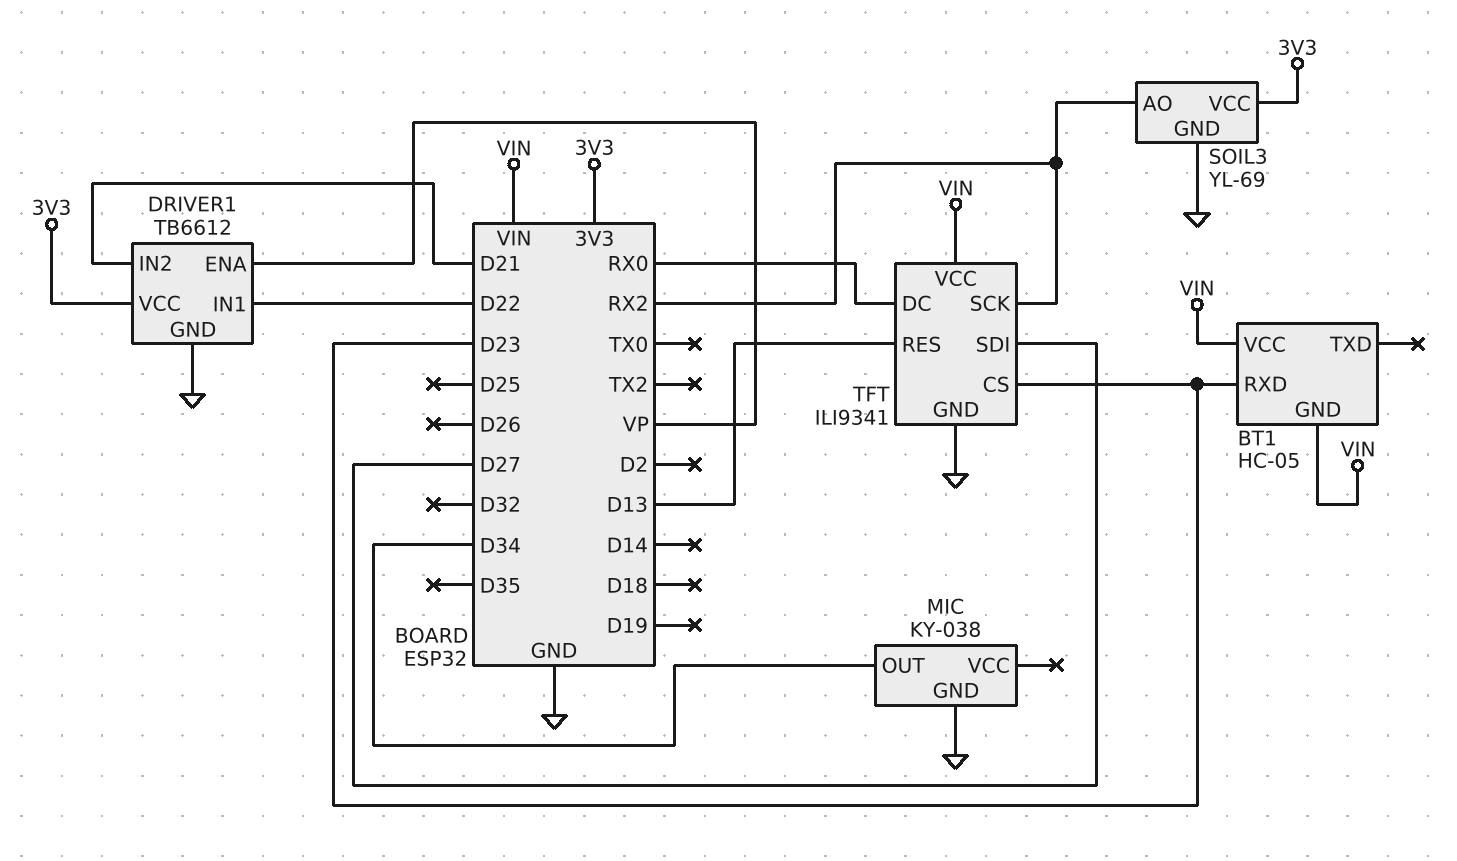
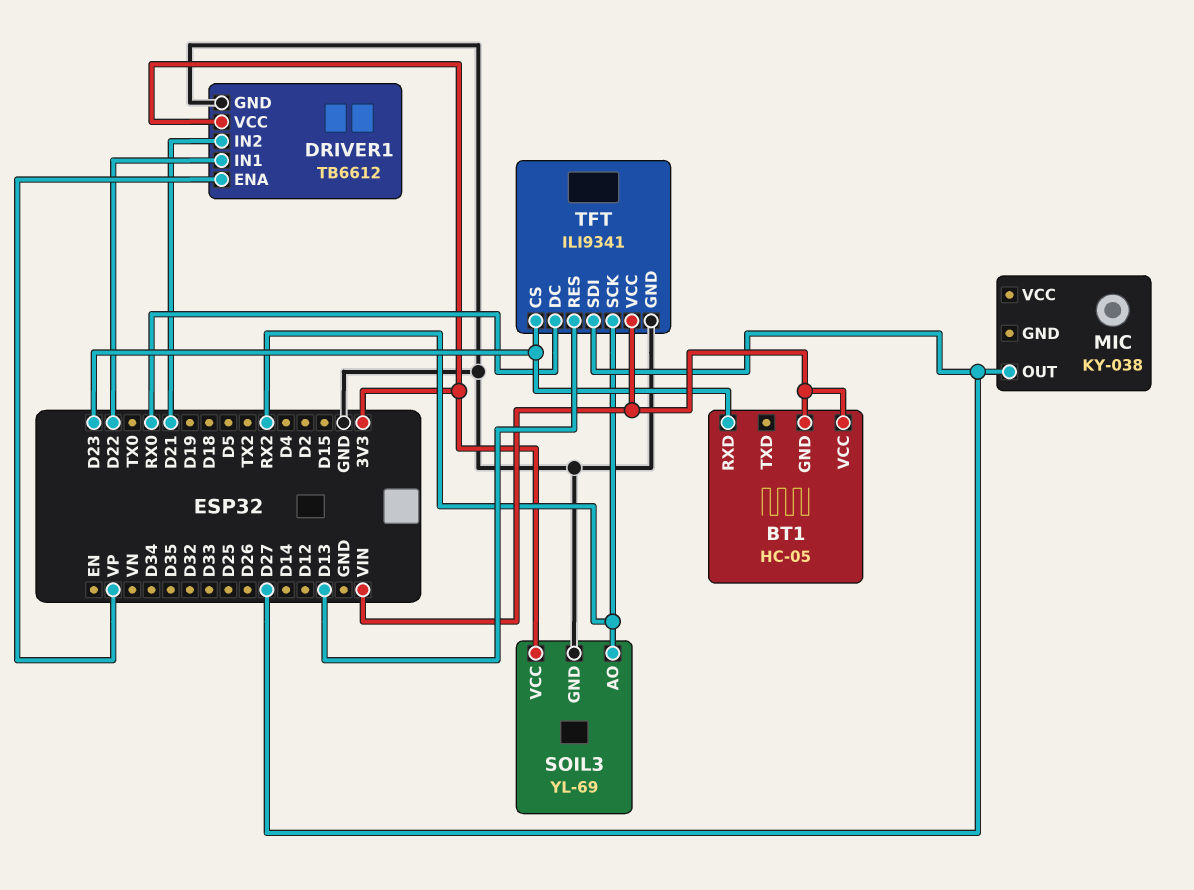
MIC pin GND: GND -> none
MIC pin OUT: D34 -> D27

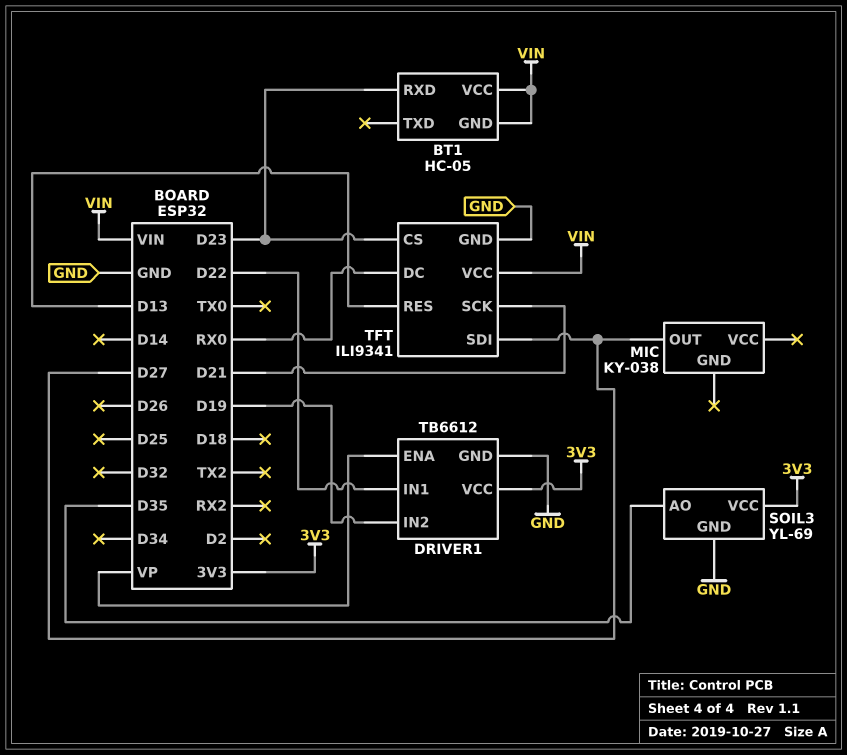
DRIVER1 pin IN2: D21 -> D19
SOIL3 pin AO: RX2 -> D35
TFT pin SCK: RX2 -> D21

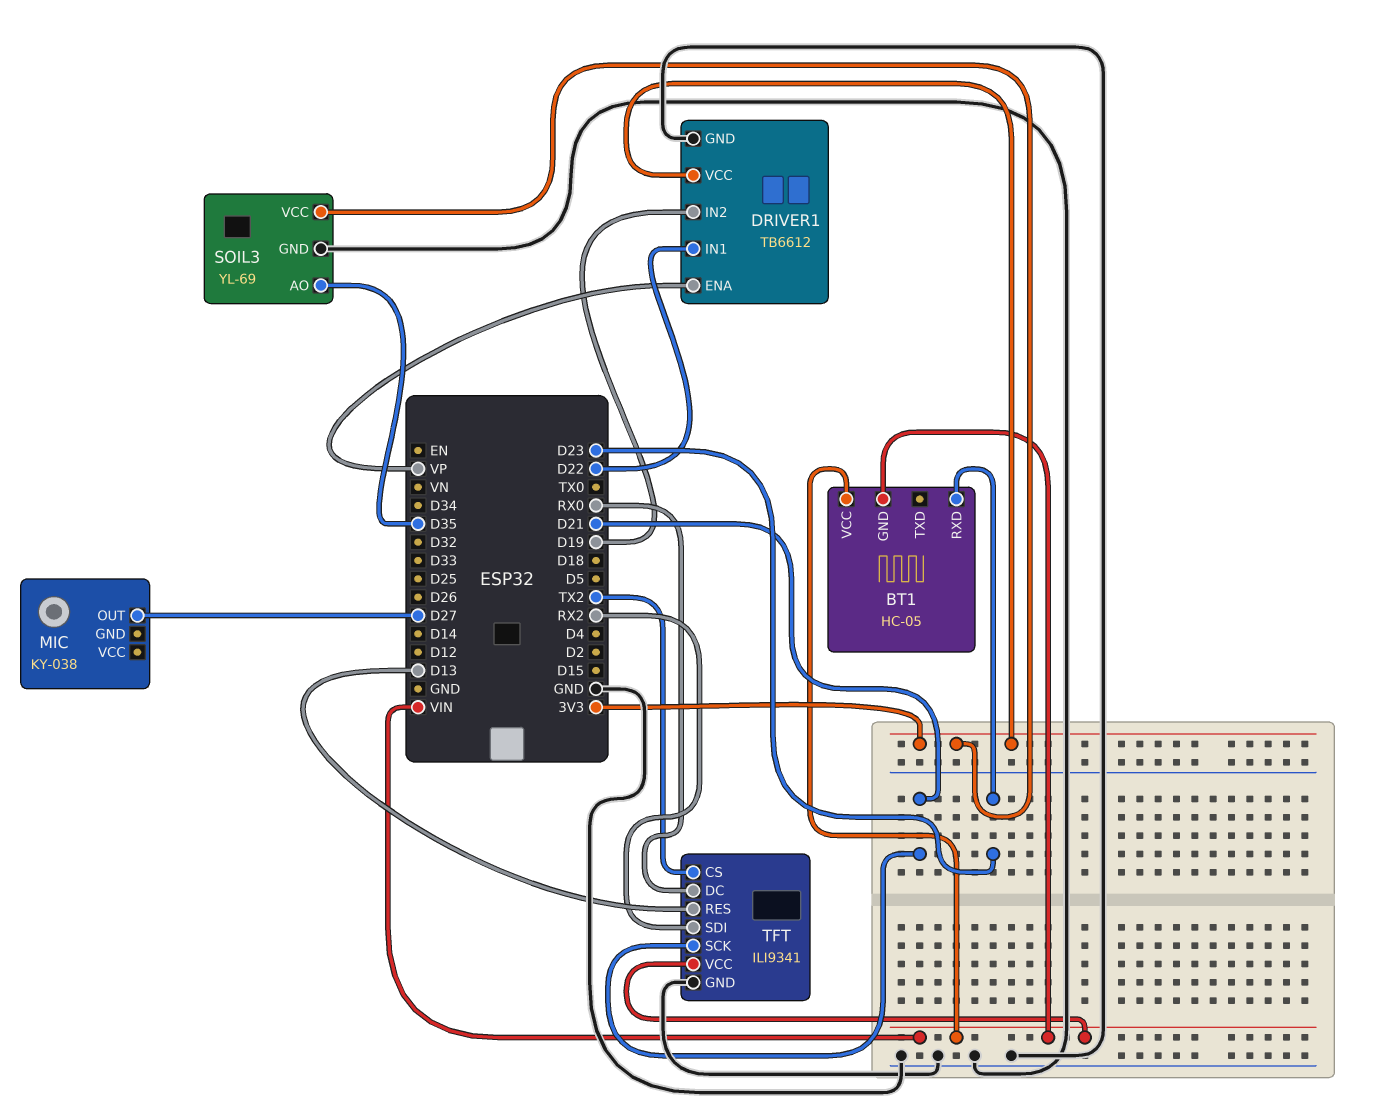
TFT pin CS: D23 -> TX2
TFT pin SDI: D27 -> RX2

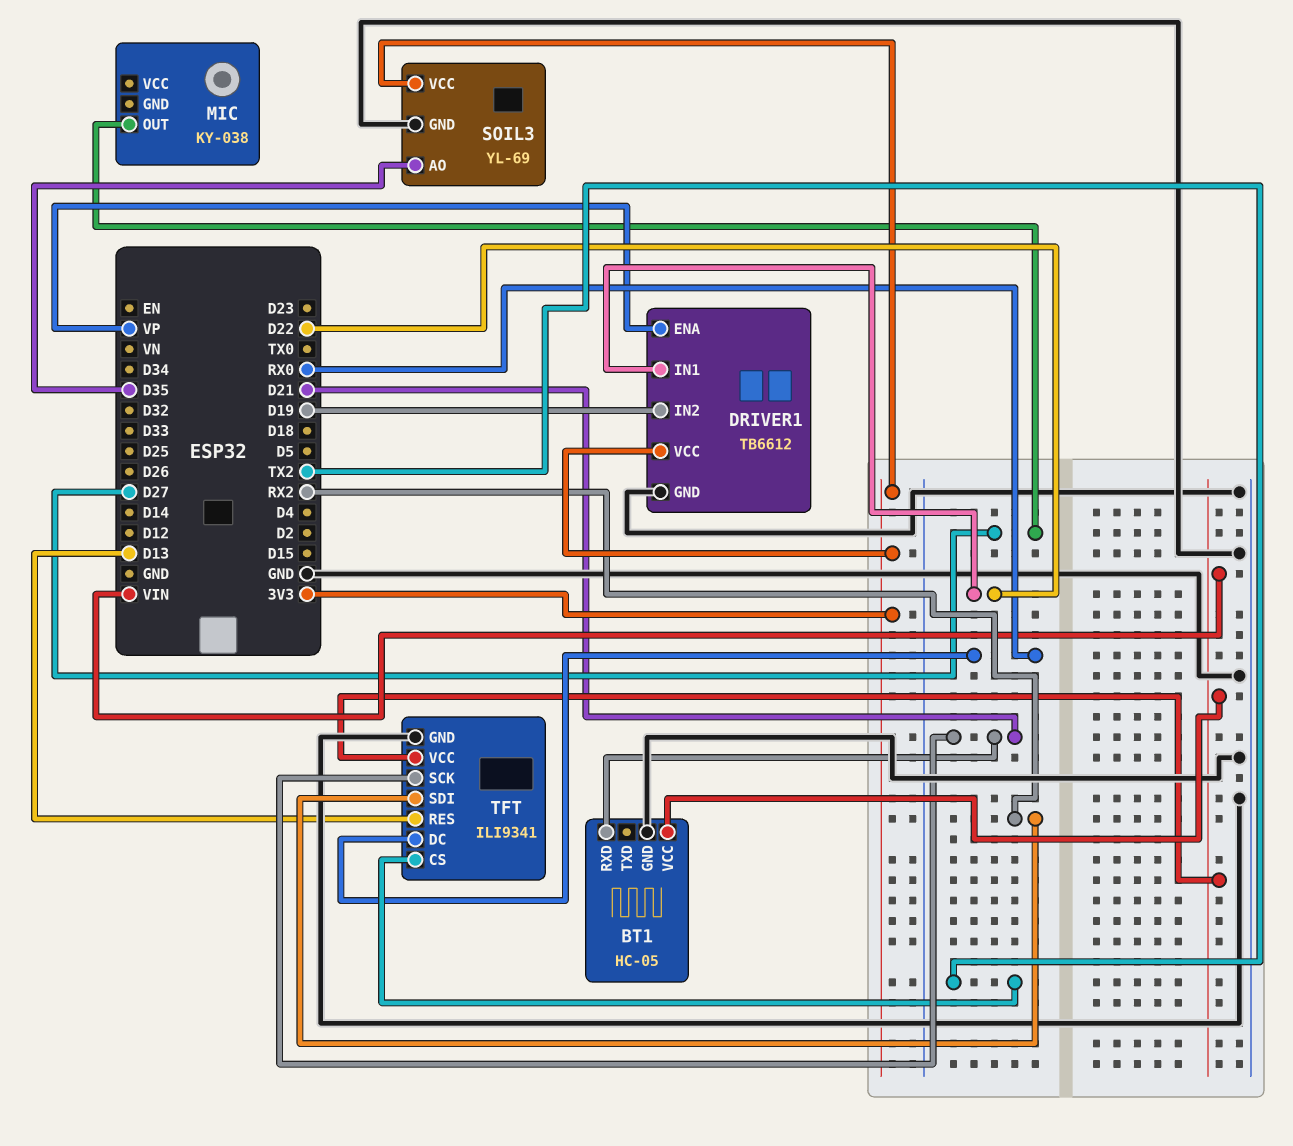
BT1 pin GND: VIN -> GND
BT1 pin RXD: D23 -> D21

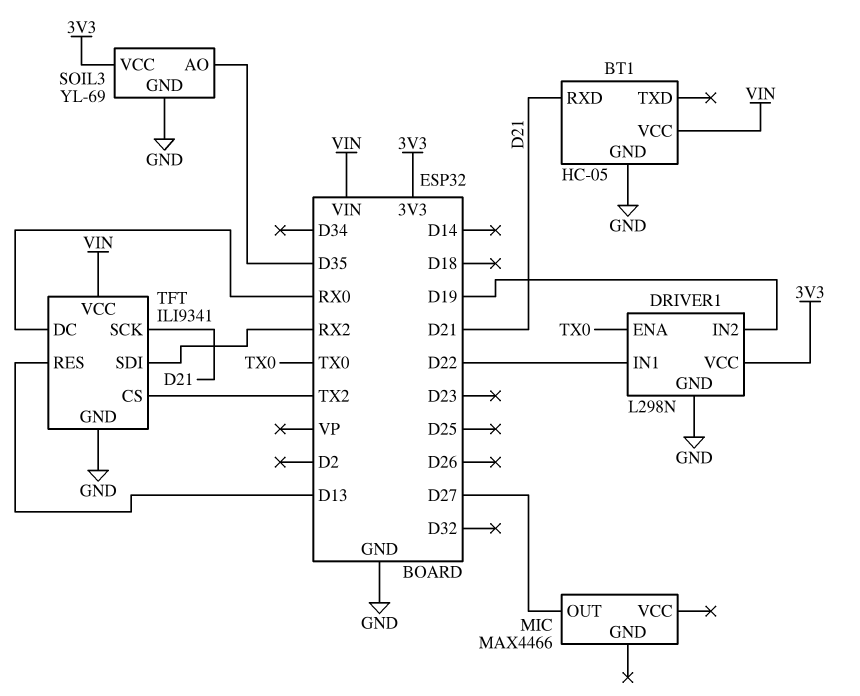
DRIVER1: TB6612 -> L298N
DRIVER1 pin ENA: VP -> TX0
MIC: KY-038 -> MAX4466

